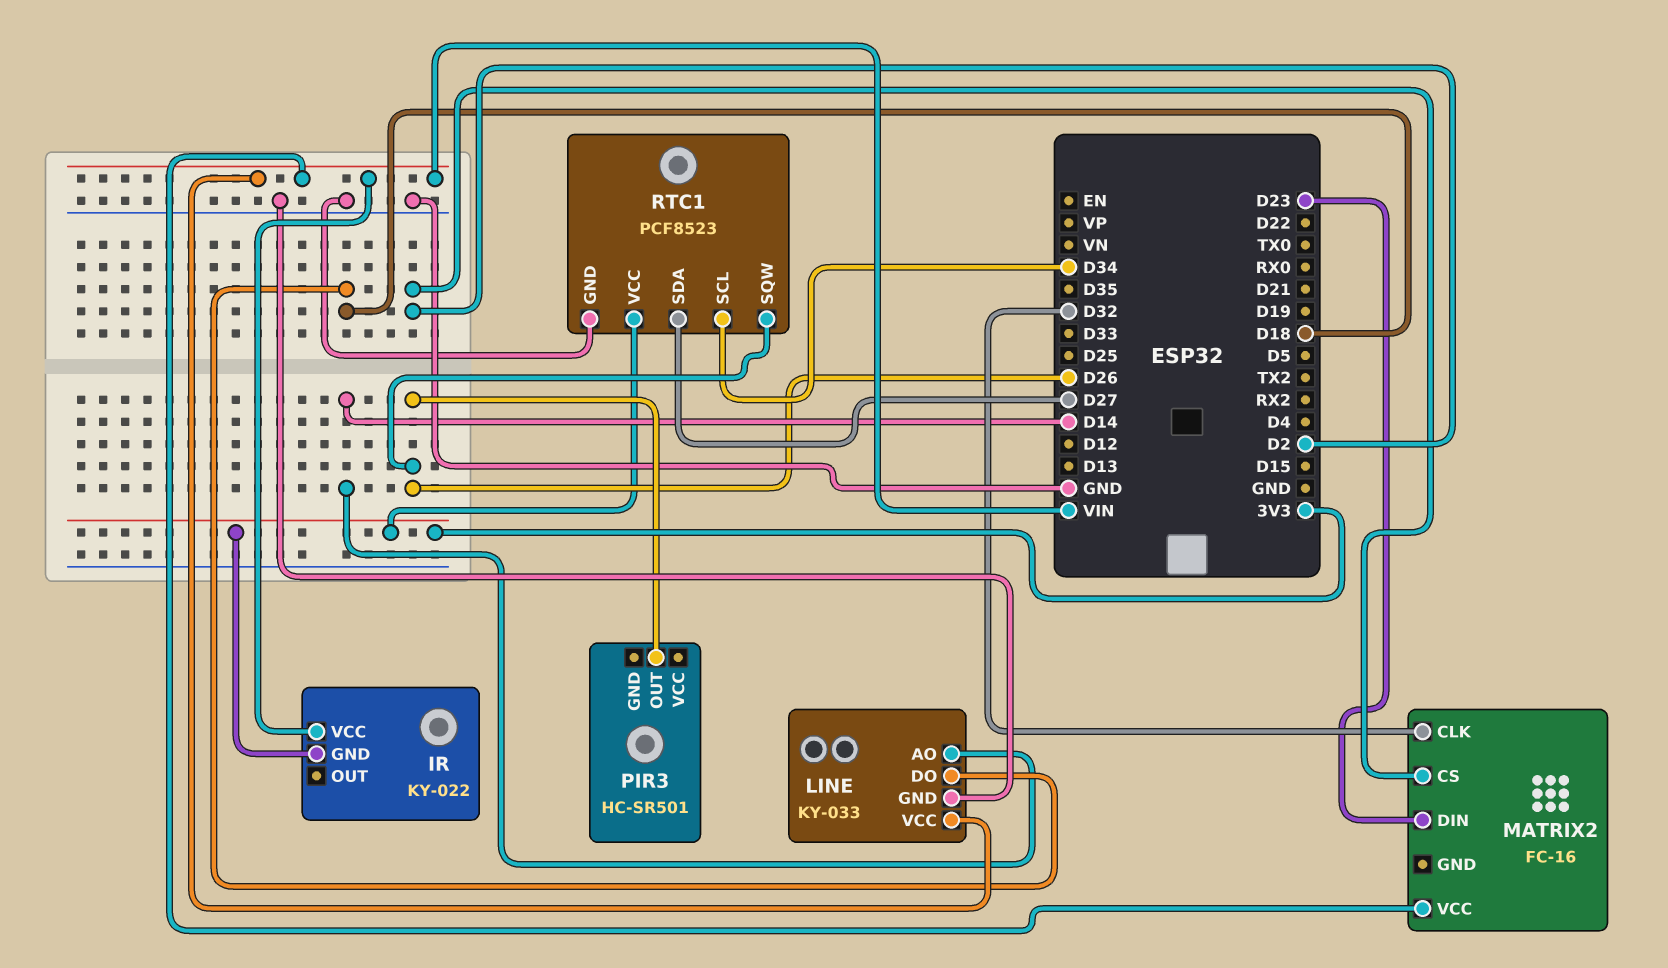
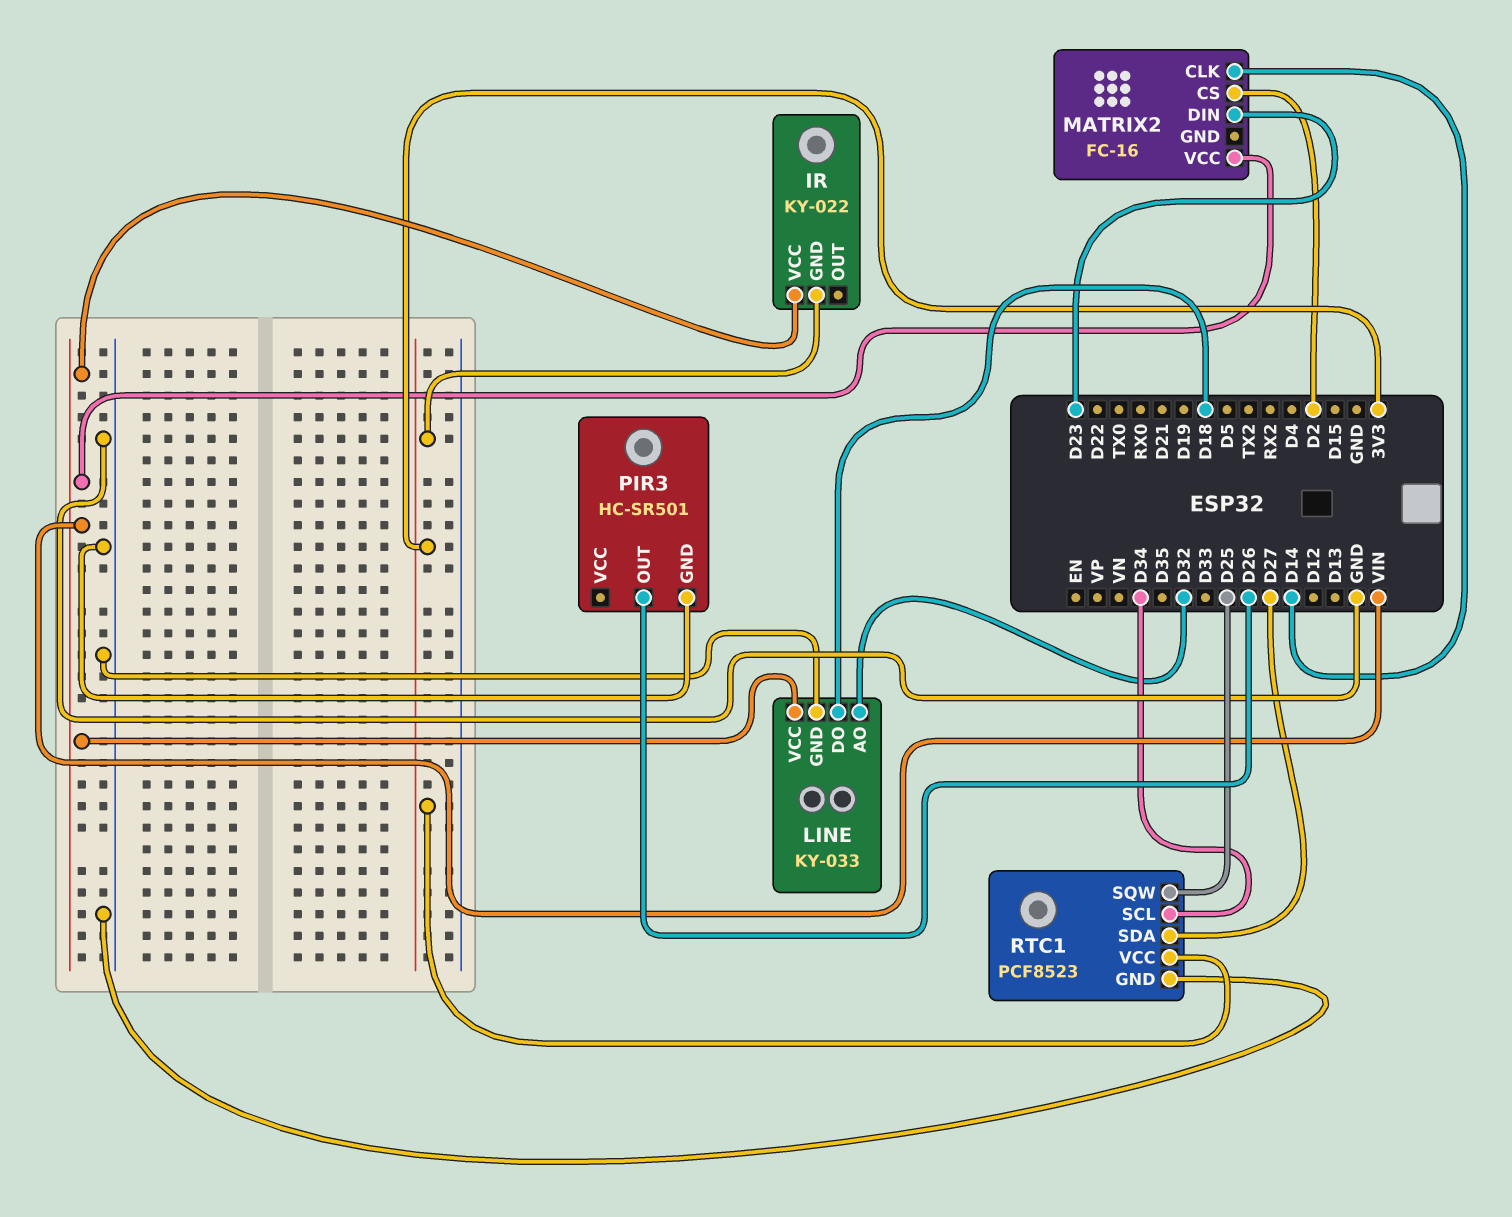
LINE pin AO: D14 -> D32
MATRIX2 pin CLK: D32 -> D14
PIR3 pin GND: none -> GND
RTC1 pin SQW: D26 -> D25

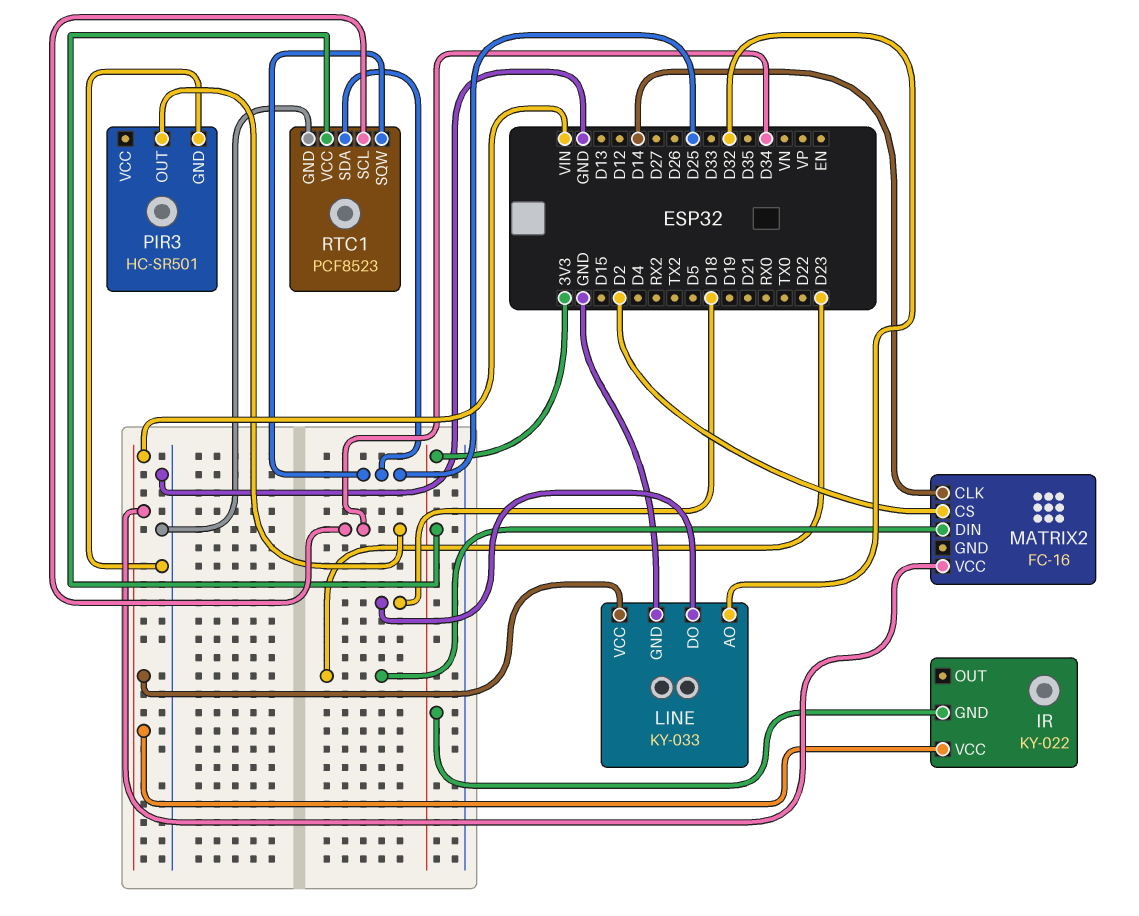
PIR3 pin OUT: D26 -> D34
RTC1 pin SDA: D27 -> D25

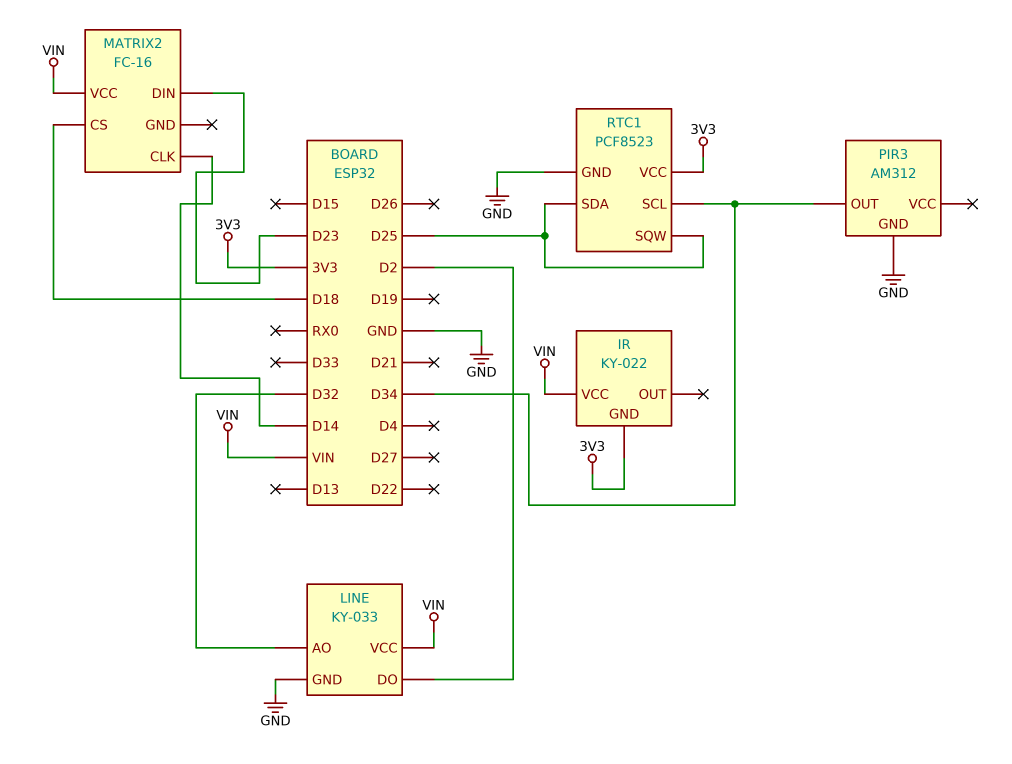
LINE pin DO: D18 -> D2
MATRIX2 pin CS: D2 -> D18
PIR3: HC-SR501 -> AM312

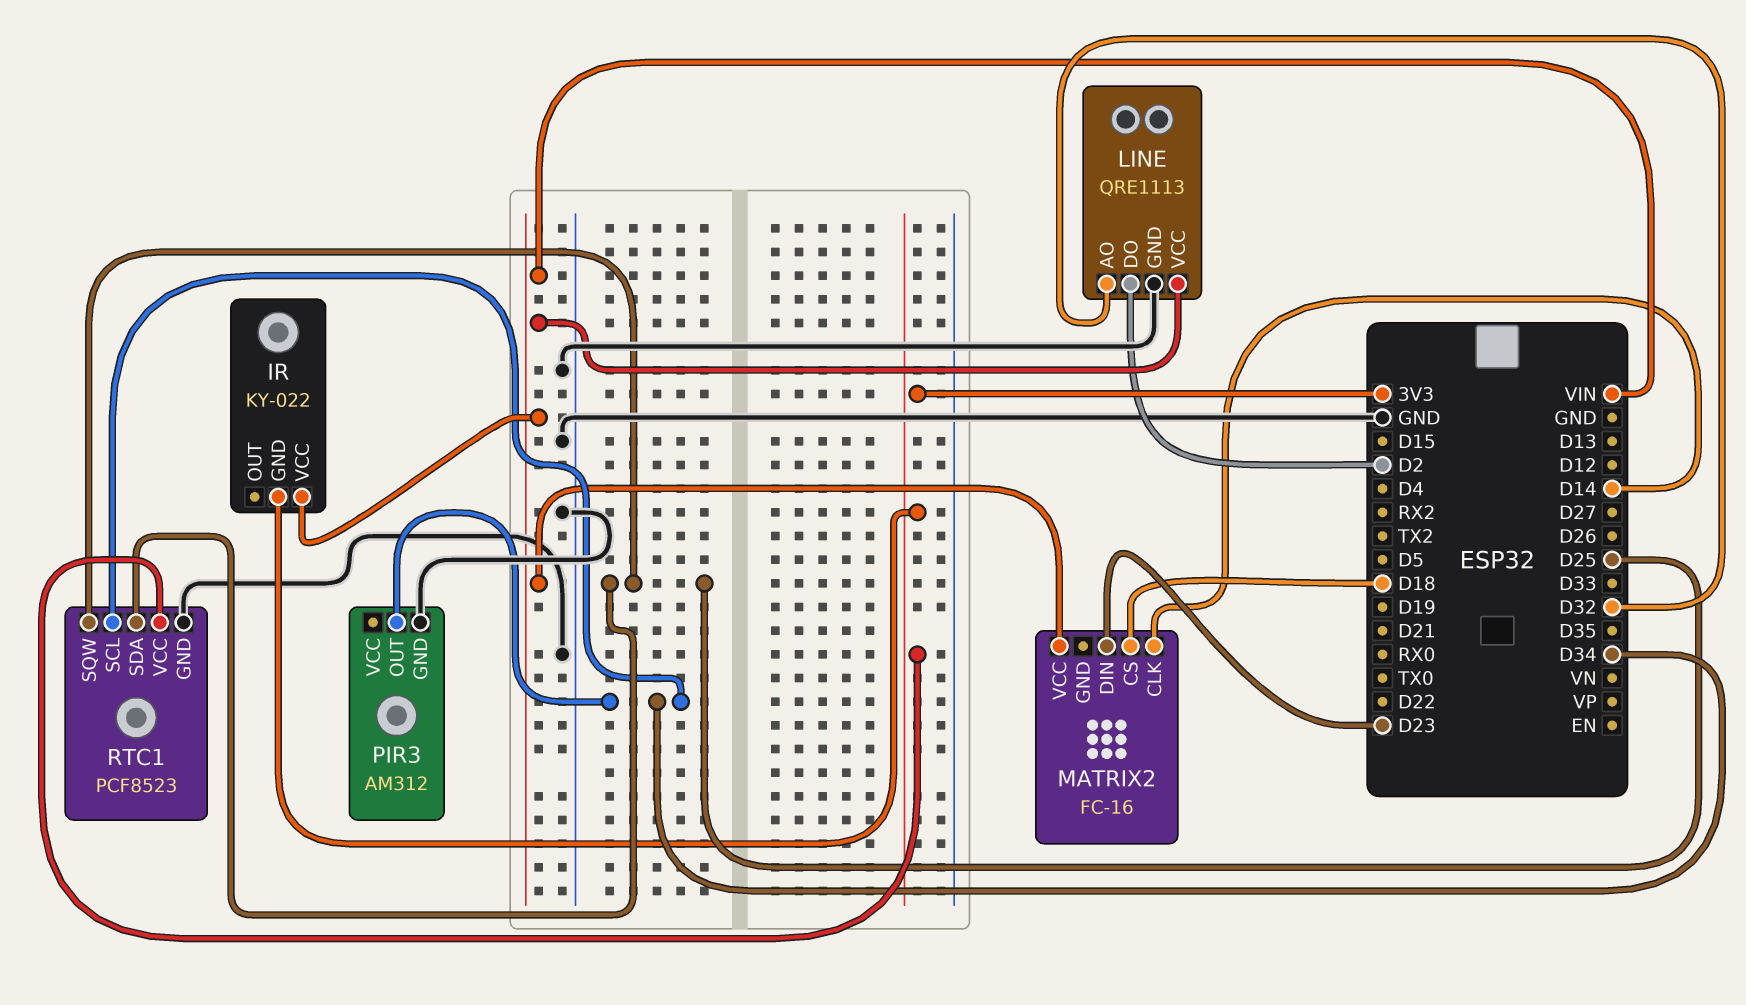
LINE: KY-033 -> QRE1113

